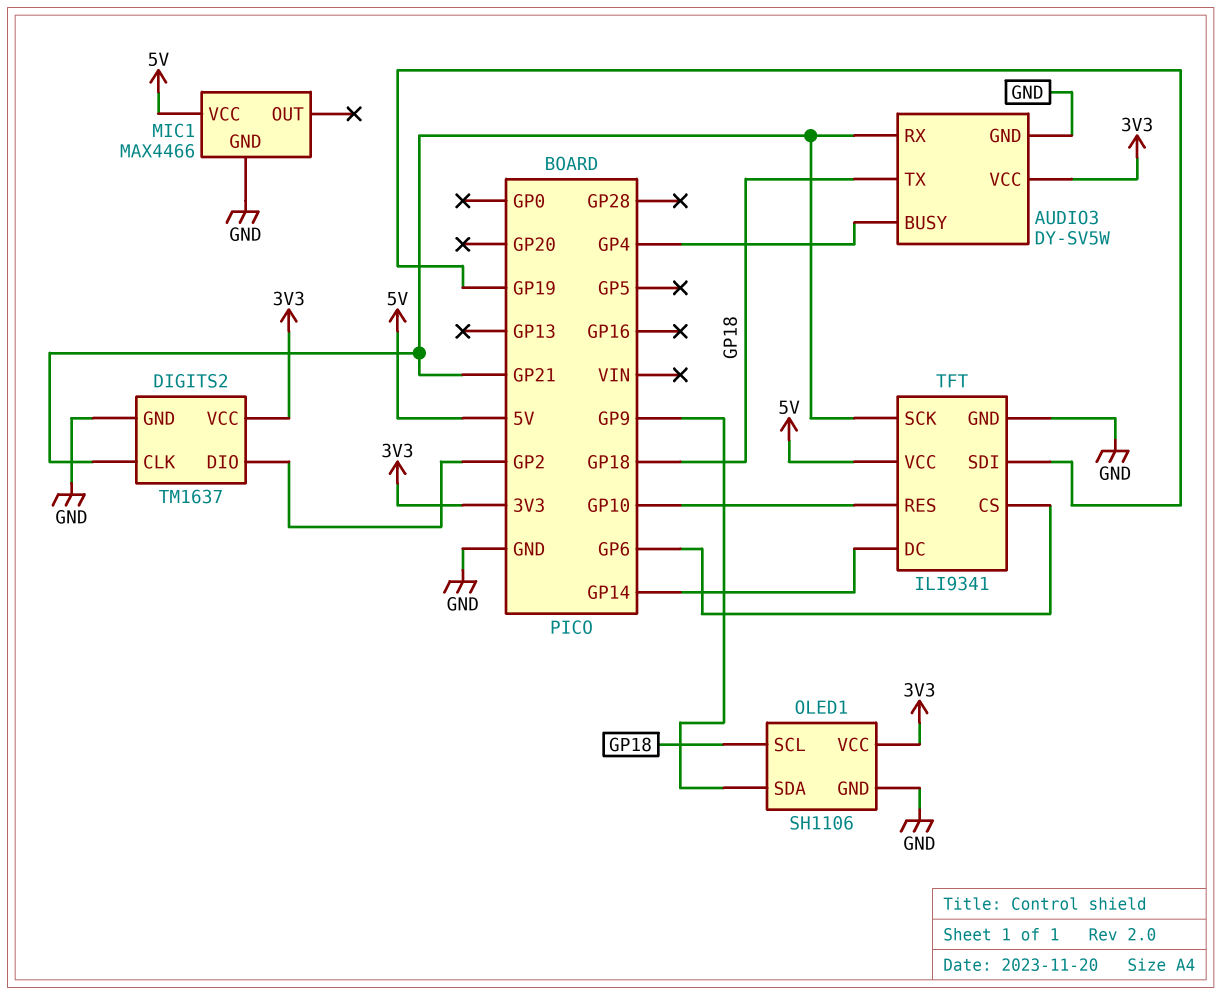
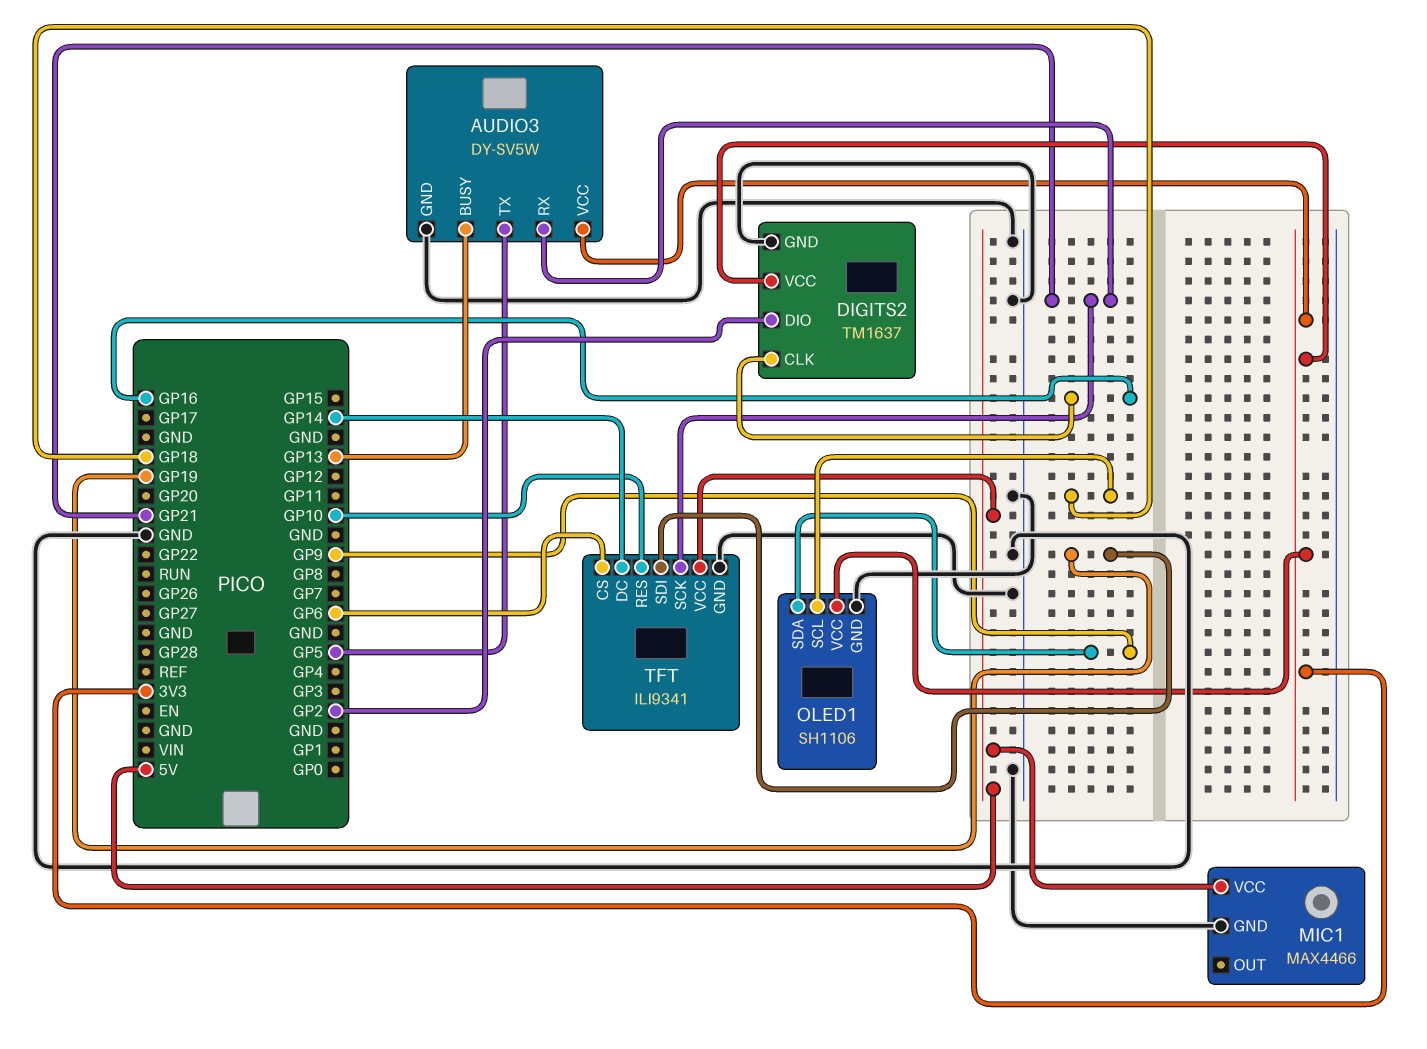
AUDIO3 pin BUSY: GP4 -> GP13
AUDIO3 pin TX: GP18 -> GP5
DIGITS2 pin CLK: GP21 -> GP16

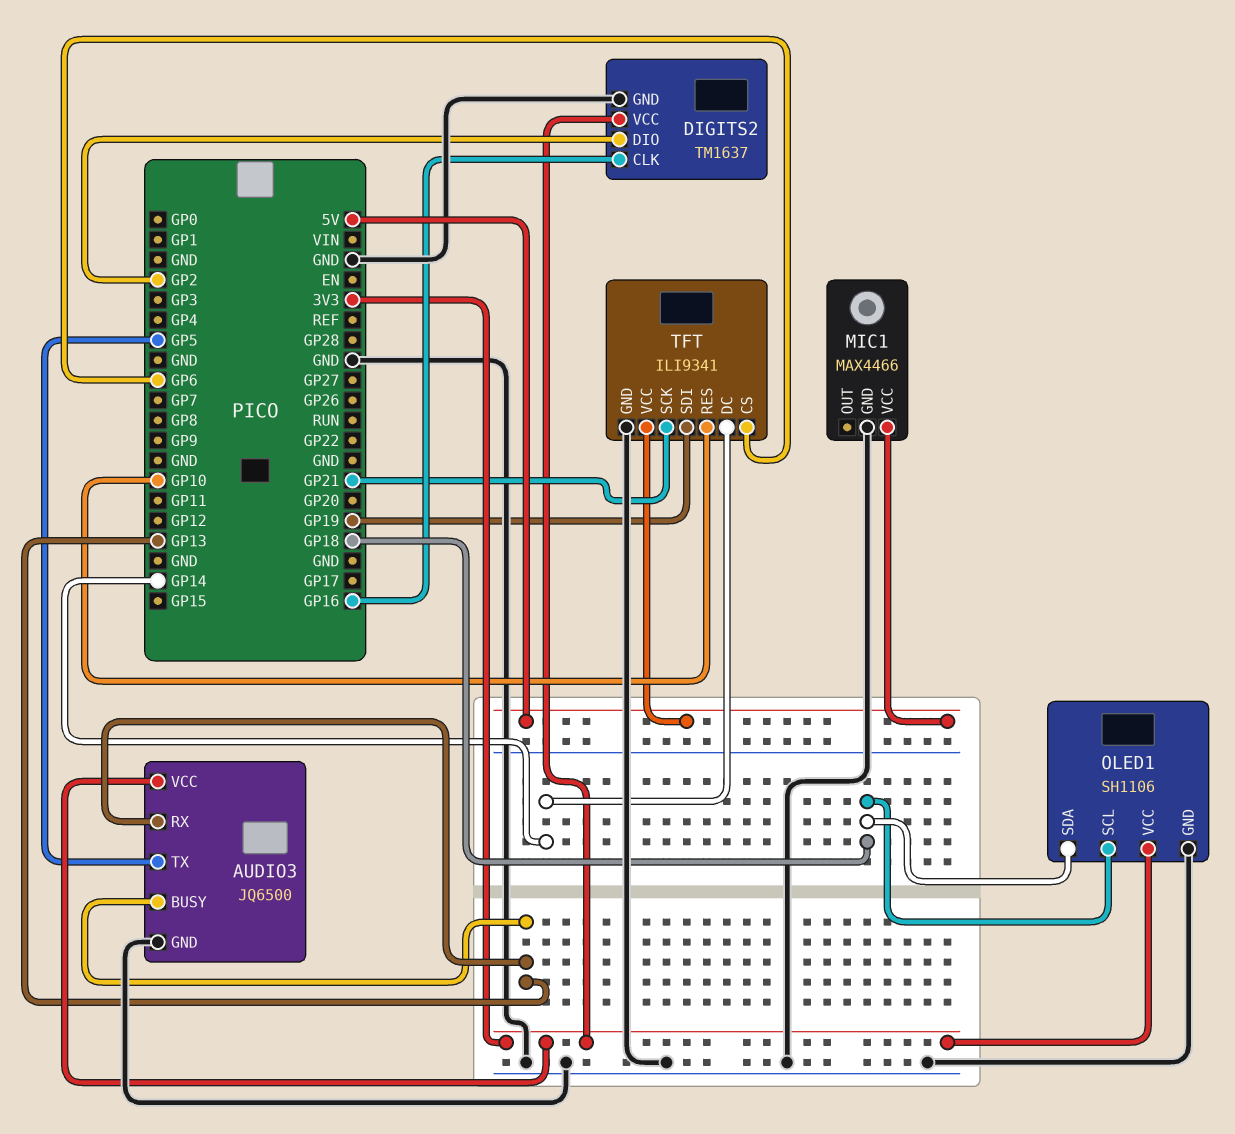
AUDIO3: DY-SV5W -> JQ6500
AUDIO3 pin RX: GP21 -> GP13
OLED1 pin SDA: GP9 -> GP18

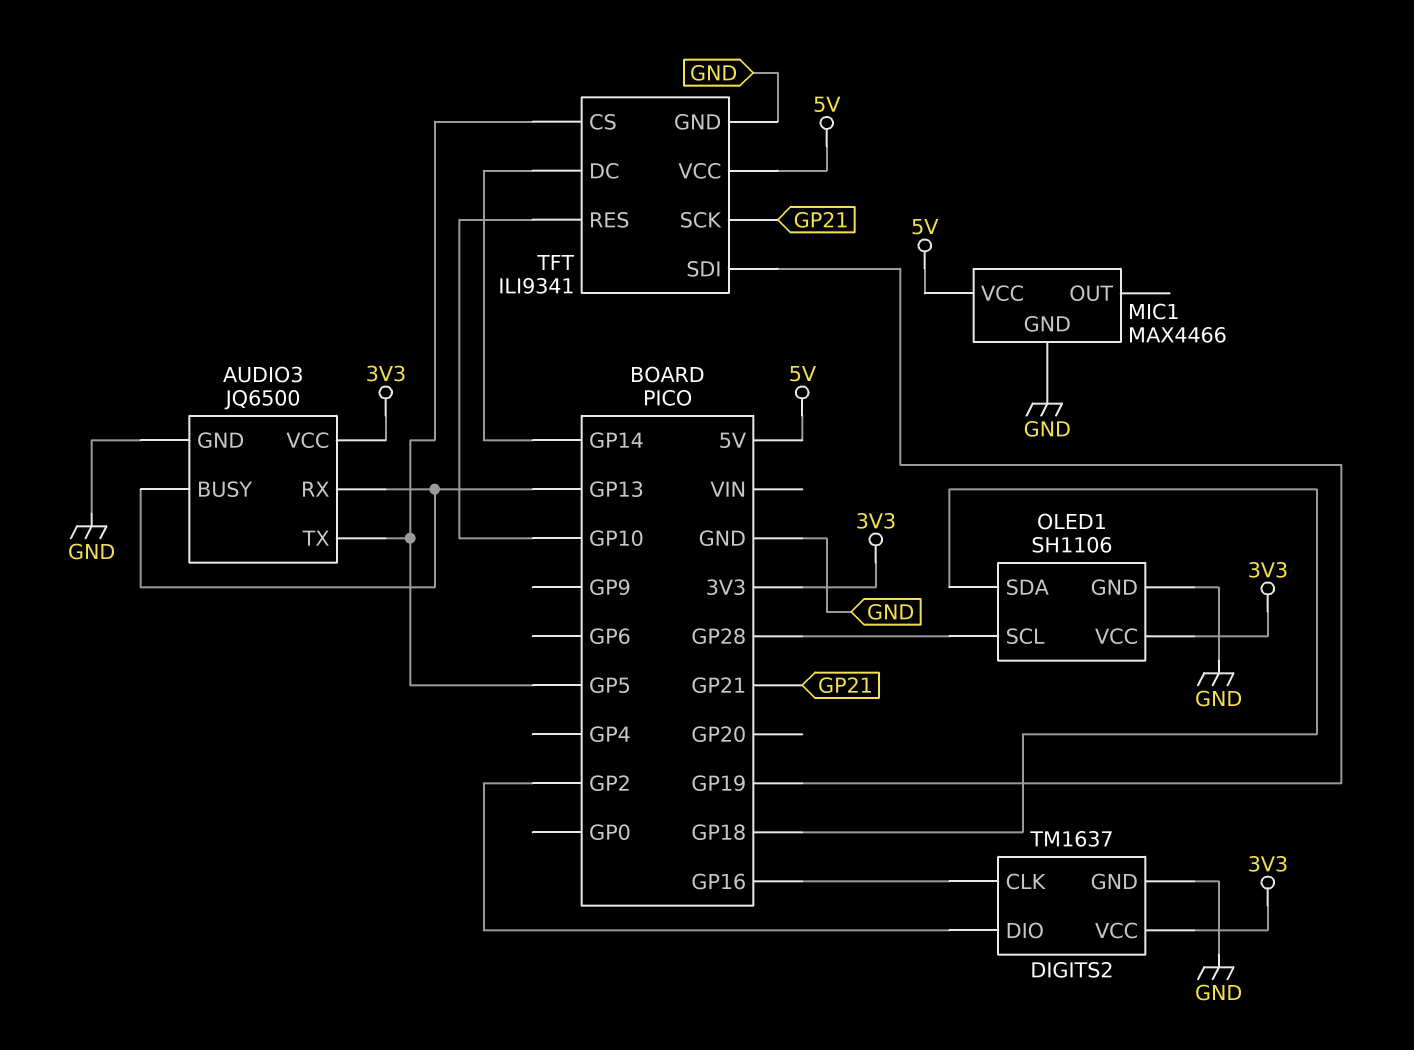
OLED1 pin SCL: GP18 -> GP28
TFT pin CS: GP6 -> GP5

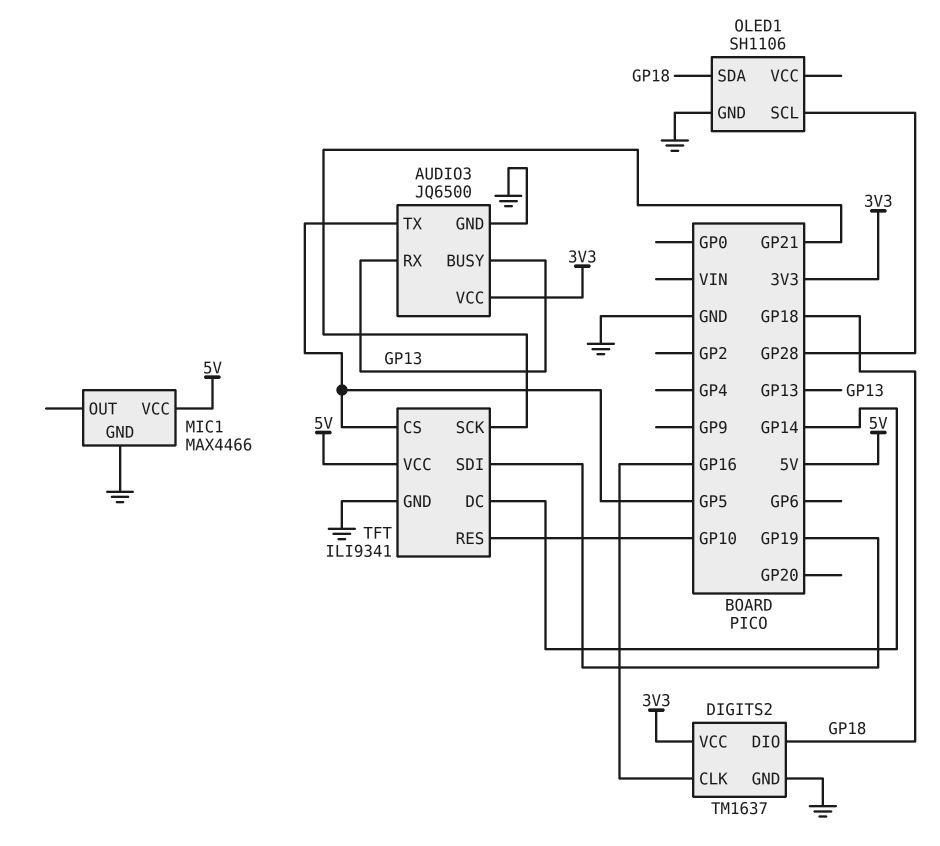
DIGITS2 pin DIO: GP2 -> GP18
OLED1 pin VCC: 3V3 -> none

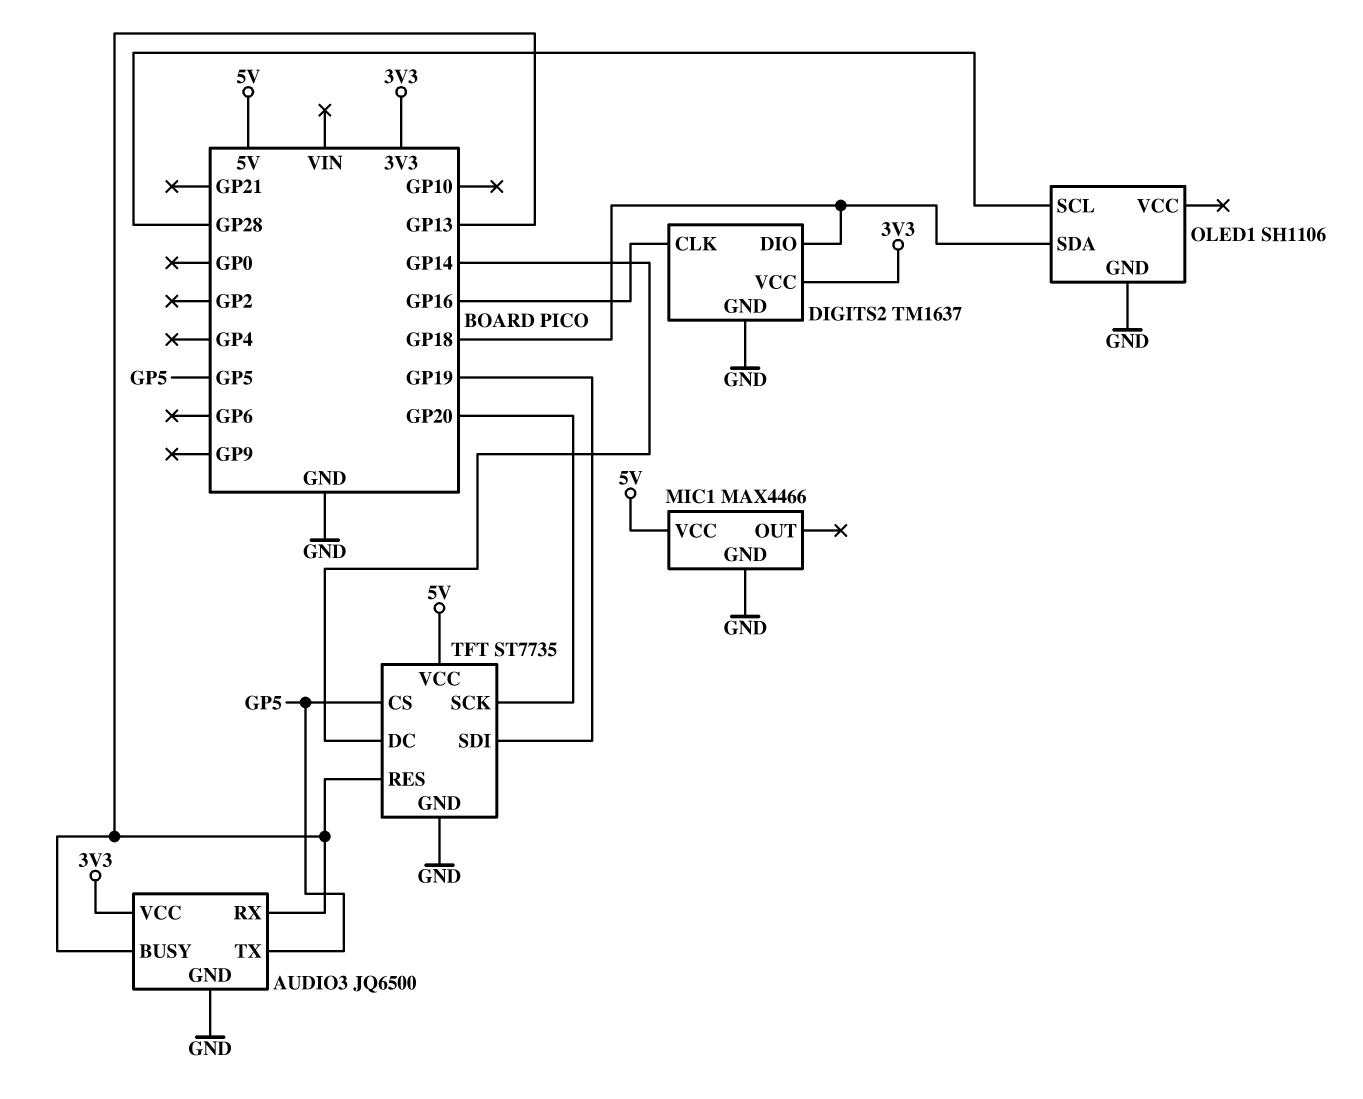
TFT: ILI9341 -> ST7735
TFT pin RES: GP10 -> GP13
TFT pin SCK: GP21 -> GP20

